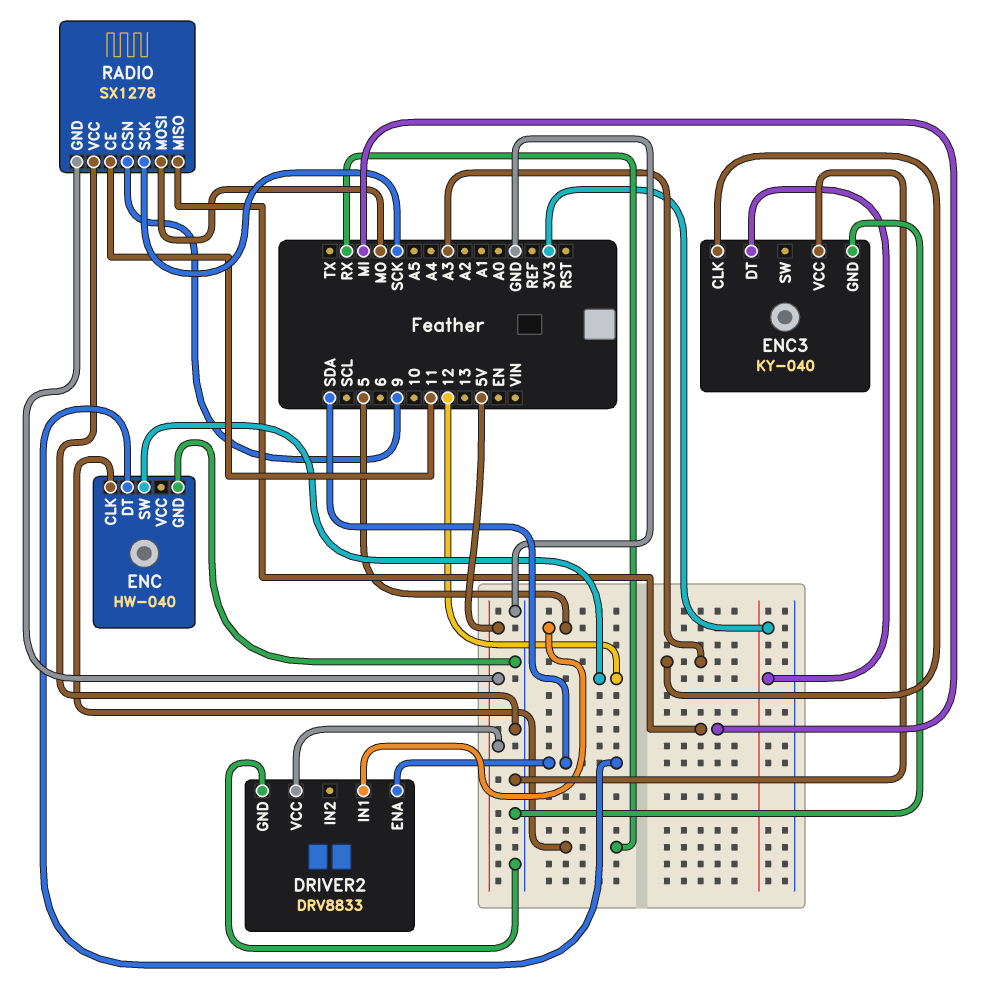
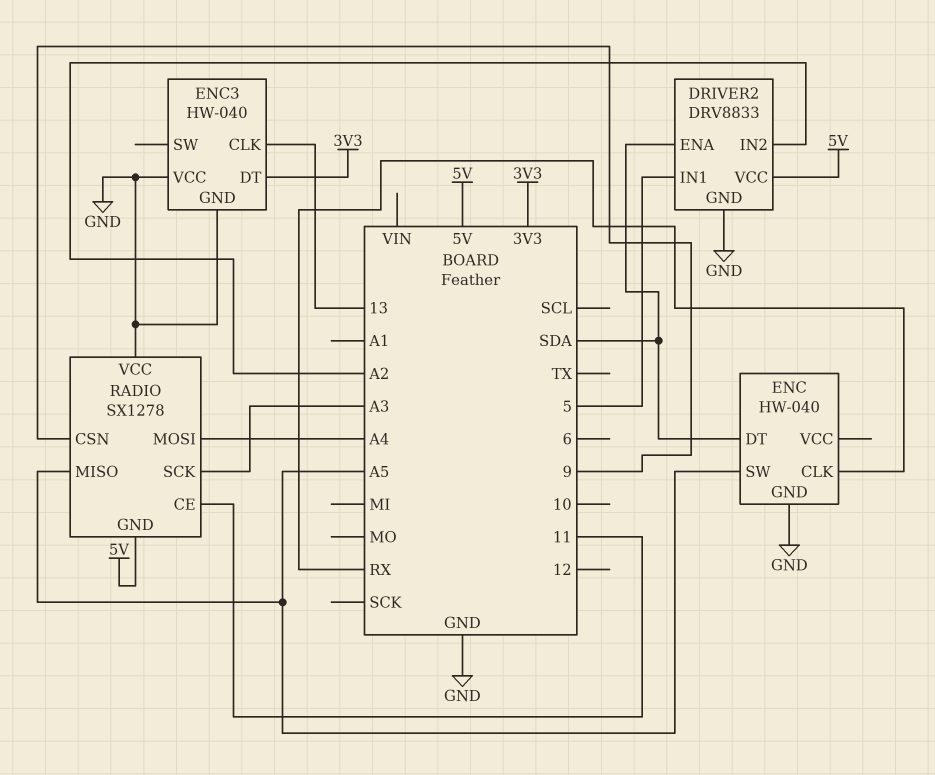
DRIVER2 pin IN2: none -> A2
ENC pin SW: 12 -> A5
ENC3: KY-040 -> HW-040
ENC3 pin CLK: A3 -> 13
RADIO pin MISO: MI -> A5
RADIO pin MOSI: MO -> A4
RADIO pin SCK: SCK -> A3

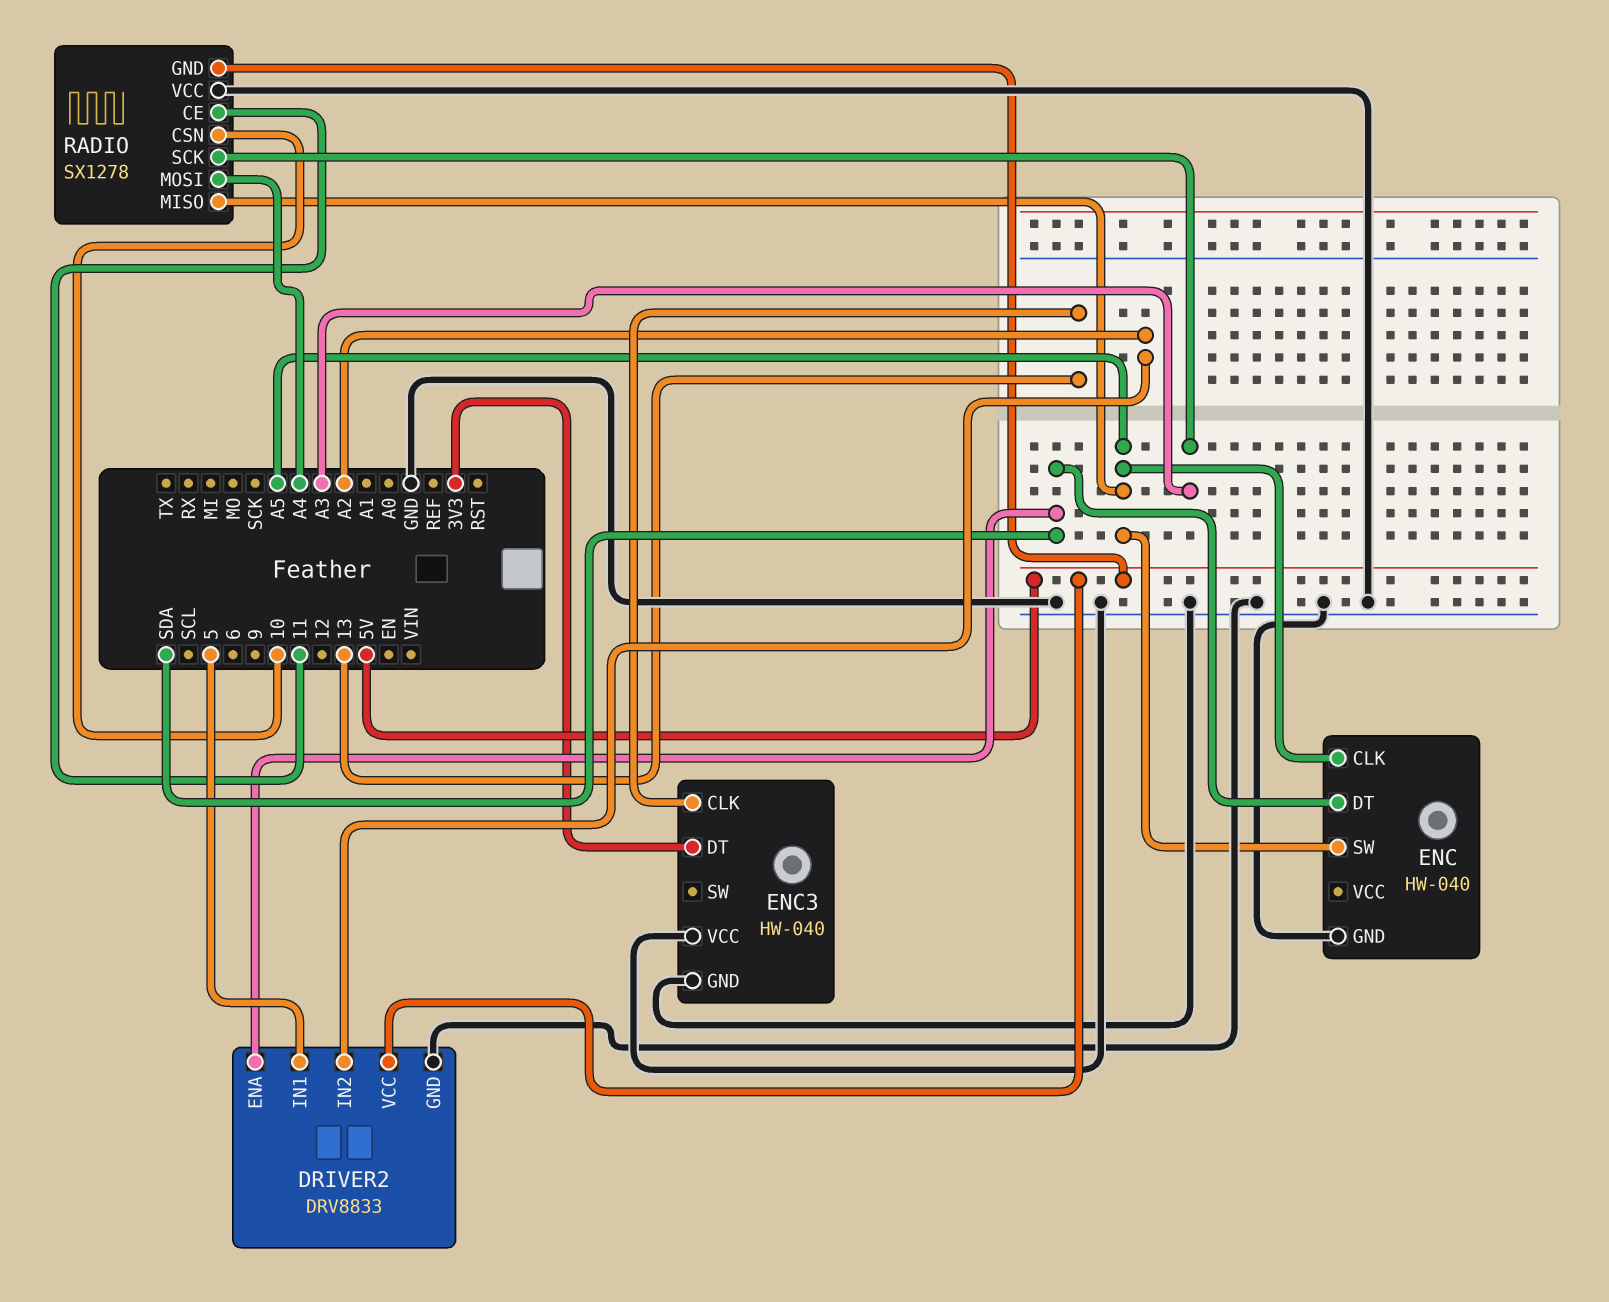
ENC pin CLK: RX -> A5
RADIO pin CSN: 9 -> 10

